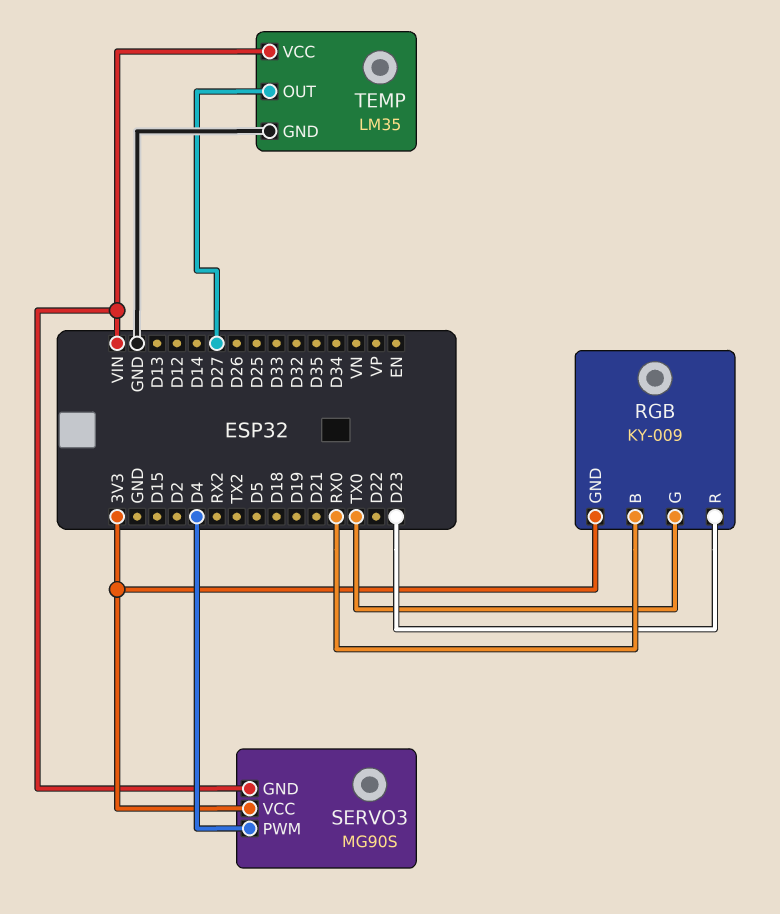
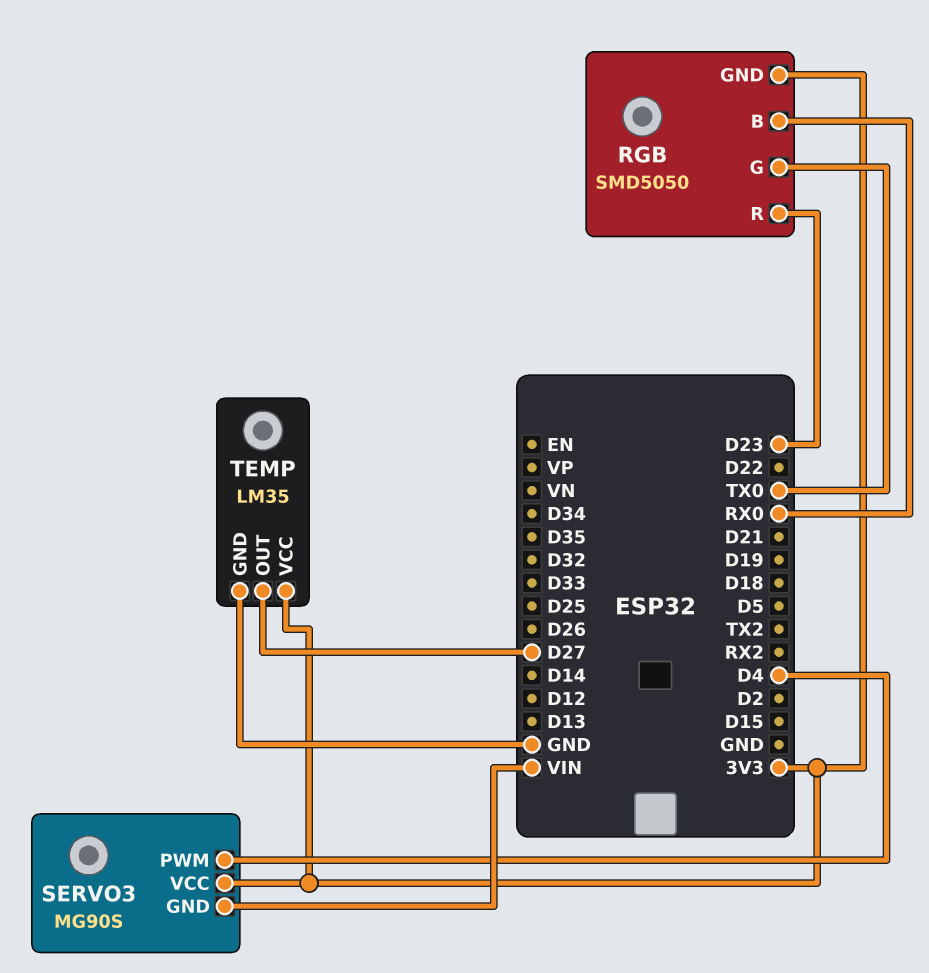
RGB: KY-009 -> SMD5050
TEMP pin VCC: VIN -> 3V3

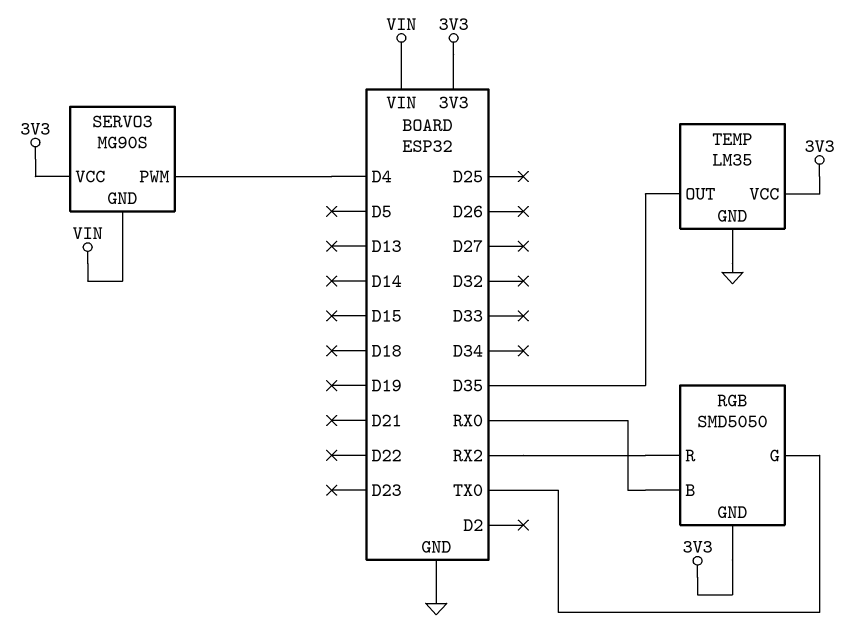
RGB pin R: D23 -> RX2
TEMP pin OUT: D27 -> D35

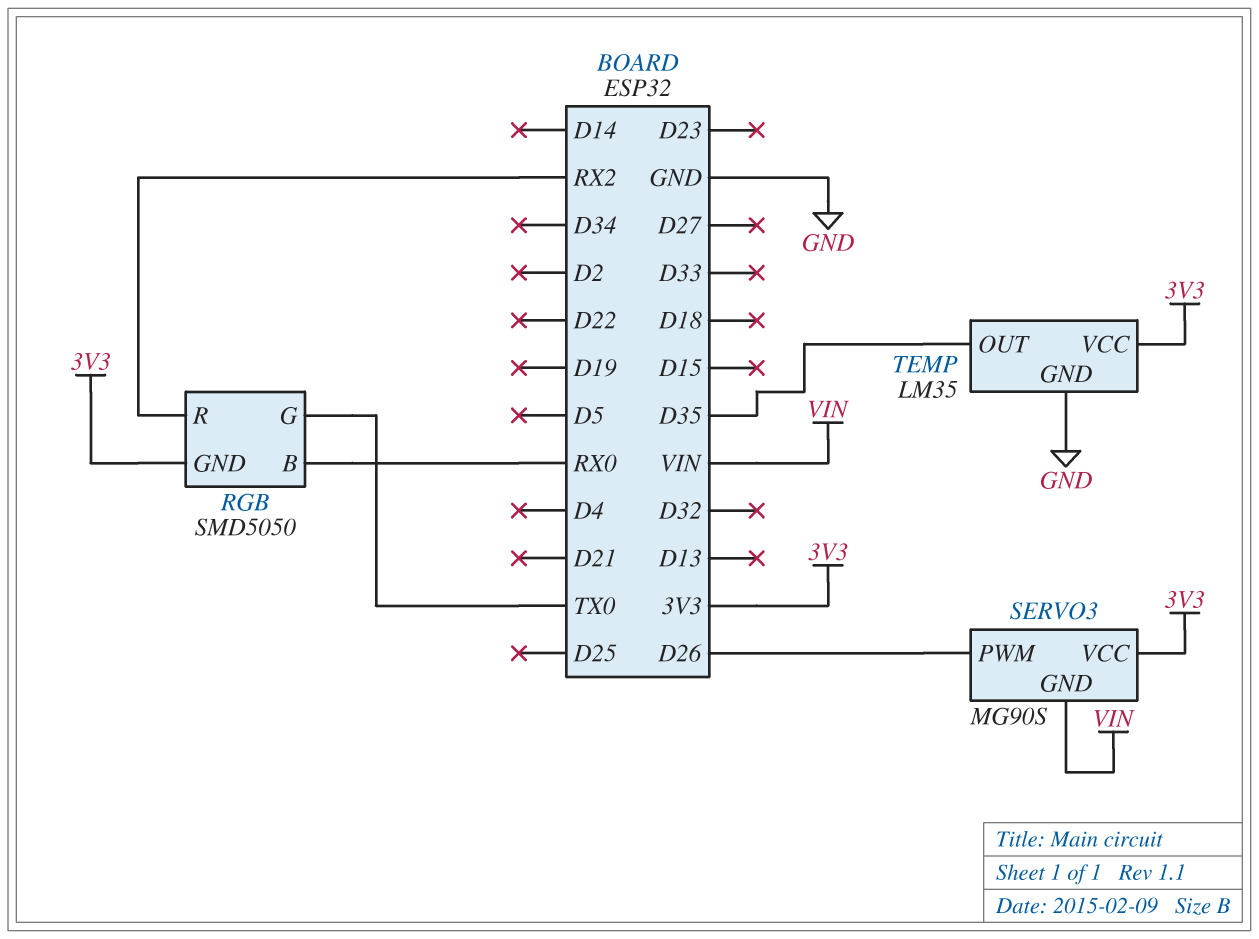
SERVO3 pin PWM: D4 -> D26

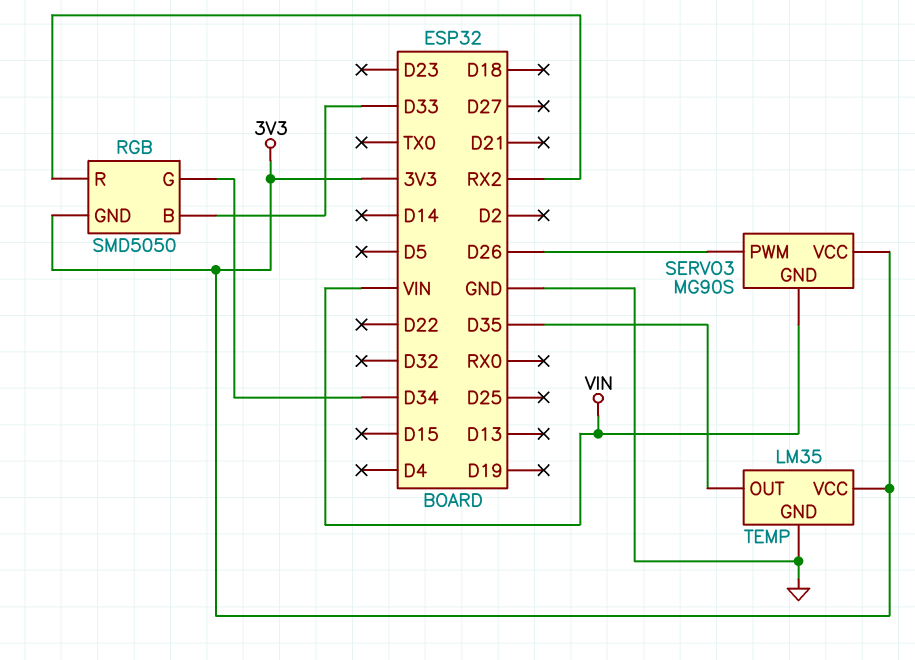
RGB pin B: RX0 -> D33
RGB pin G: TX0 -> D34

